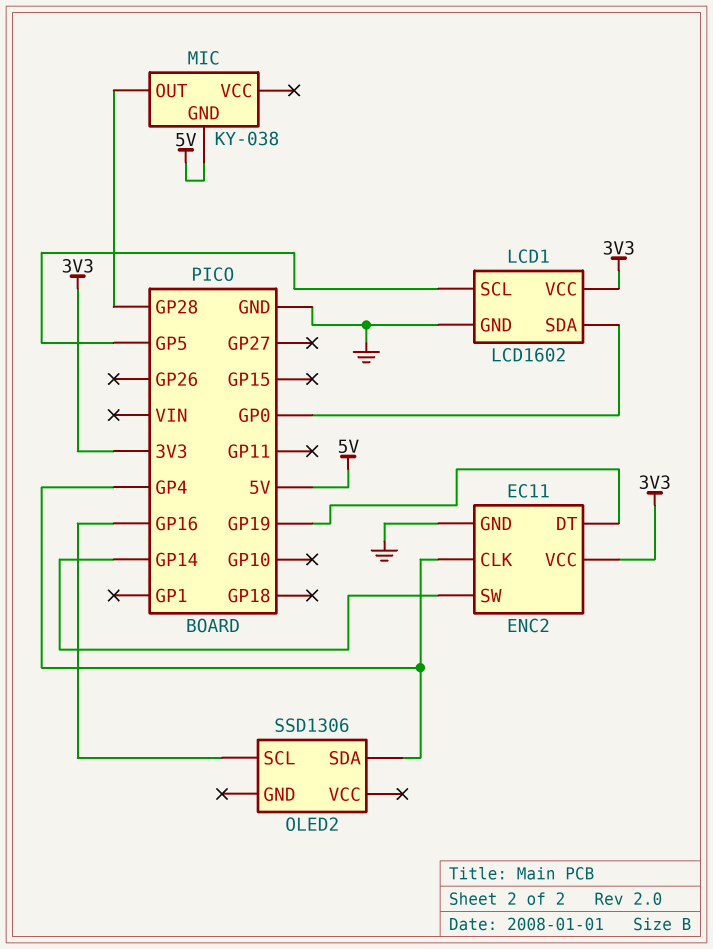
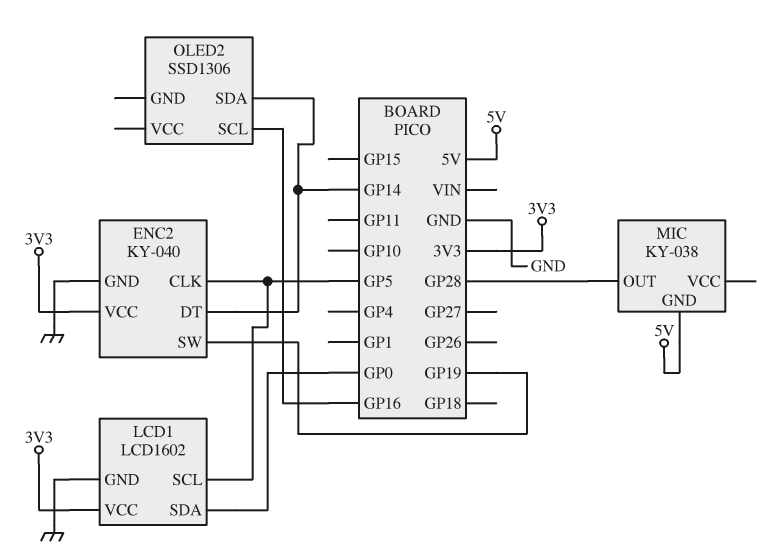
ENC2: EC11 -> KY-040
ENC2 pin CLK: GP4 -> GP5
ENC2 pin DT: GP19 -> GP14
ENC2 pin SW: GP14 -> GP19
OLED2 pin SDA: GP4 -> GP14

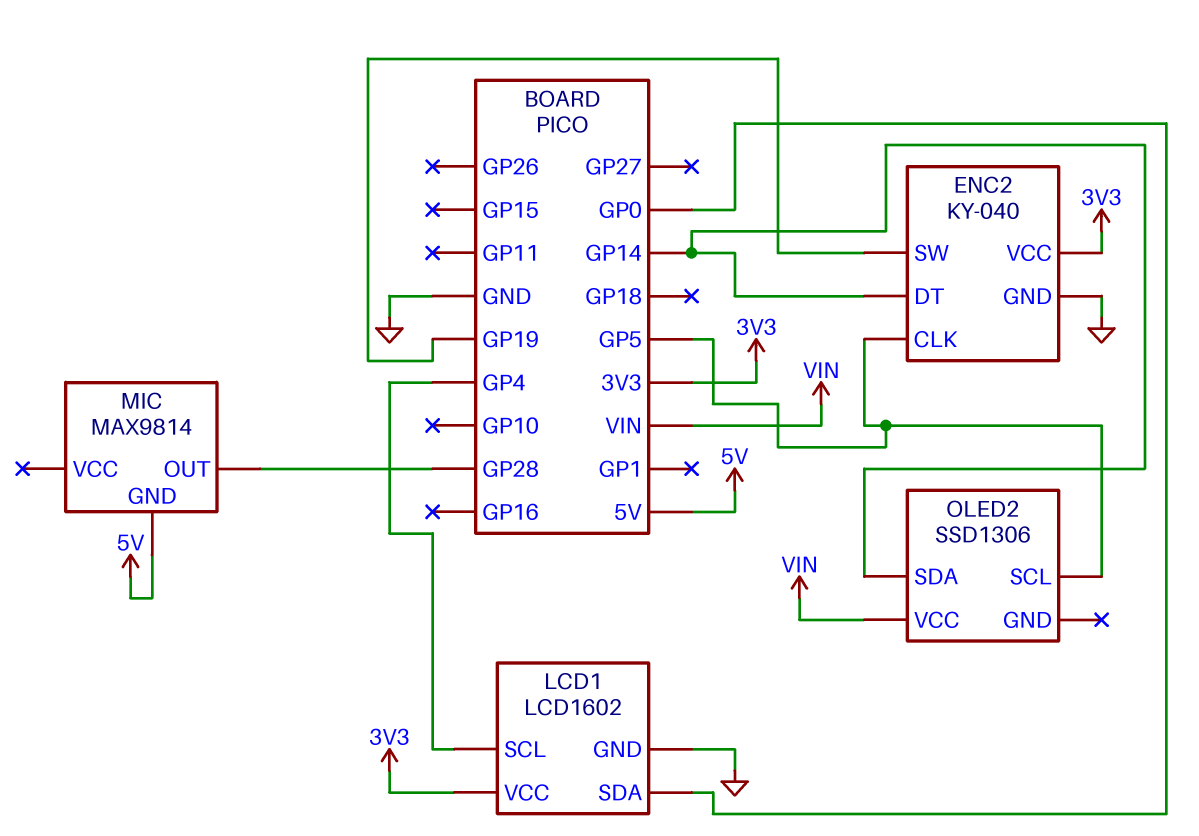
LCD1 pin SCL: GP5 -> GP4
MIC: KY-038 -> MAX9814
OLED2 pin SCL: GP16 -> GP5
OLED2 pin VCC: none -> VIN

